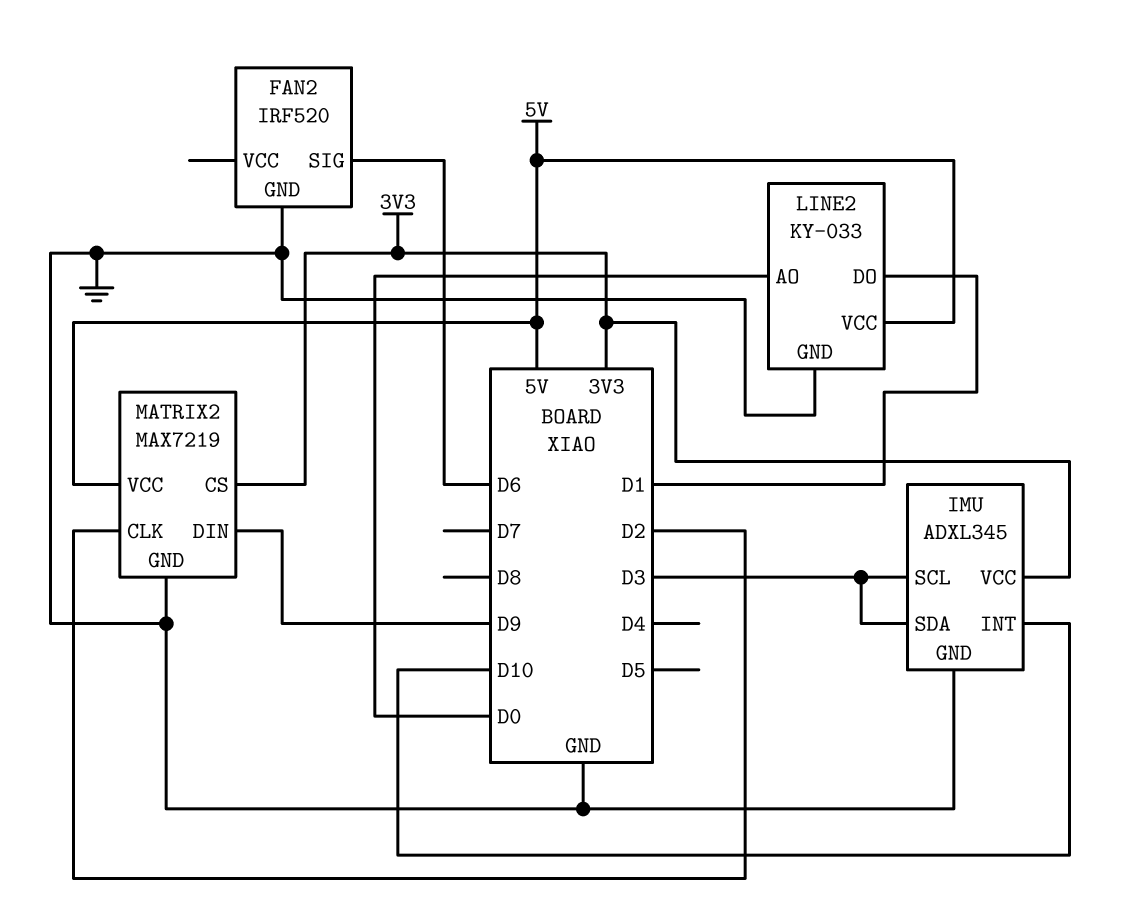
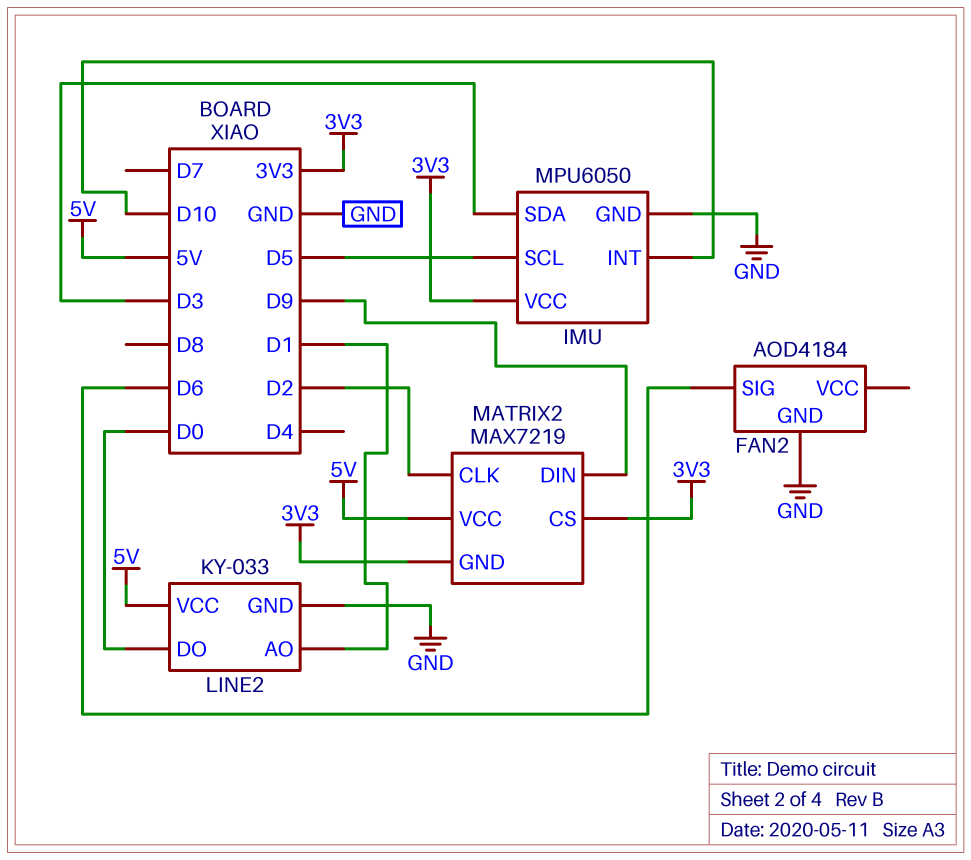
FAN2: IRF520 -> AOD4184
IMU: ADXL345 -> MPU6050
IMU pin SCL: D3 -> D5
LINE2 pin AO: D0 -> D1
LINE2 pin DO: D1 -> D0
MATRIX2 pin GND: GND -> 3V3

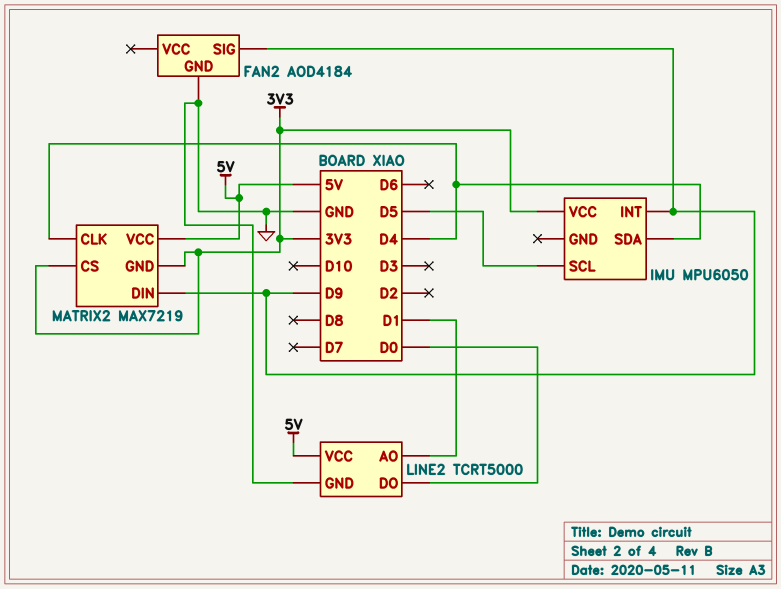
FAN2 pin SIG: D6 -> D9
IMU pin GND: GND -> none
IMU pin INT: D10 -> D9
IMU pin SDA: D3 -> D4
LINE2: KY-033 -> TCRT5000
MATRIX2 pin CLK: D2 -> D4

